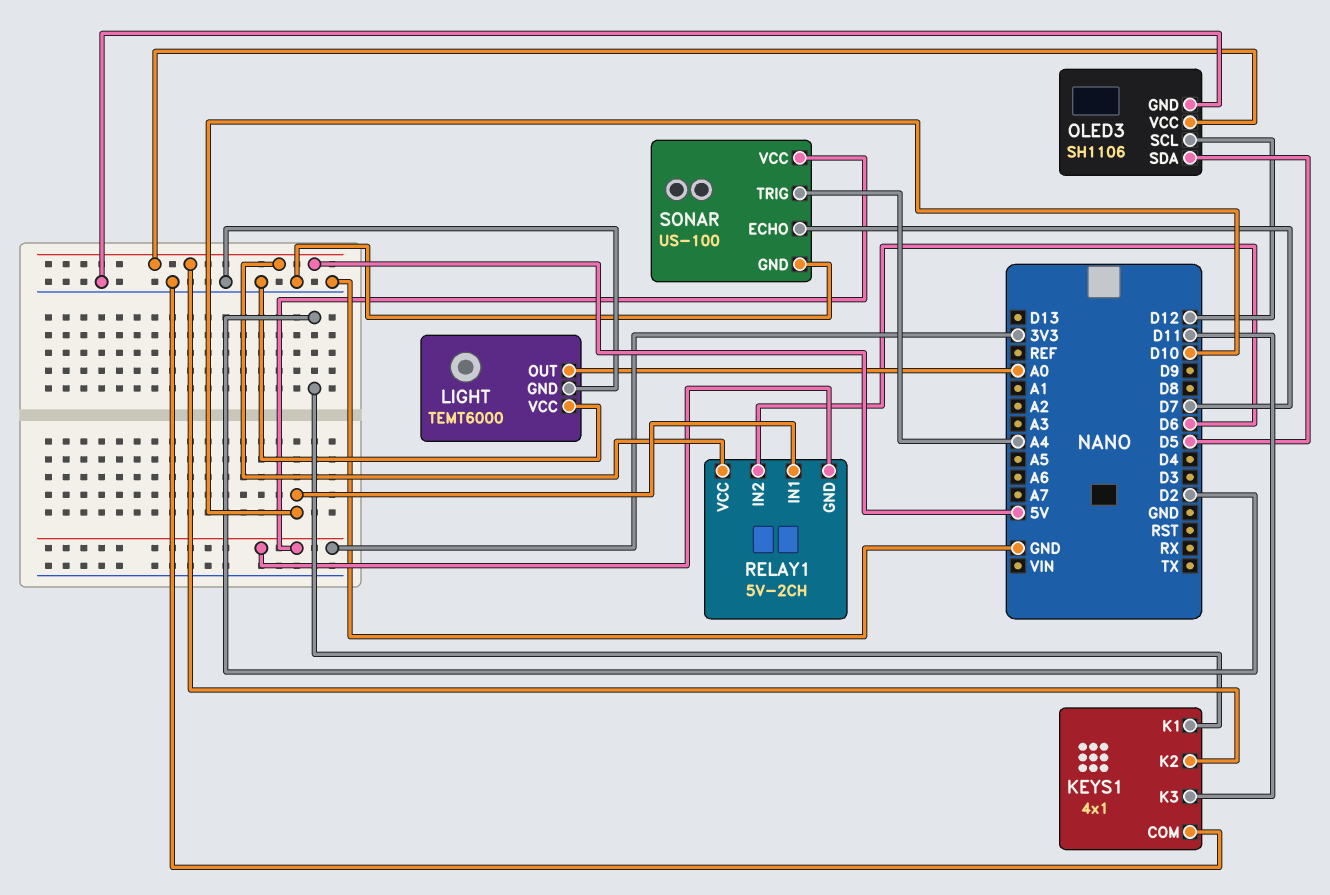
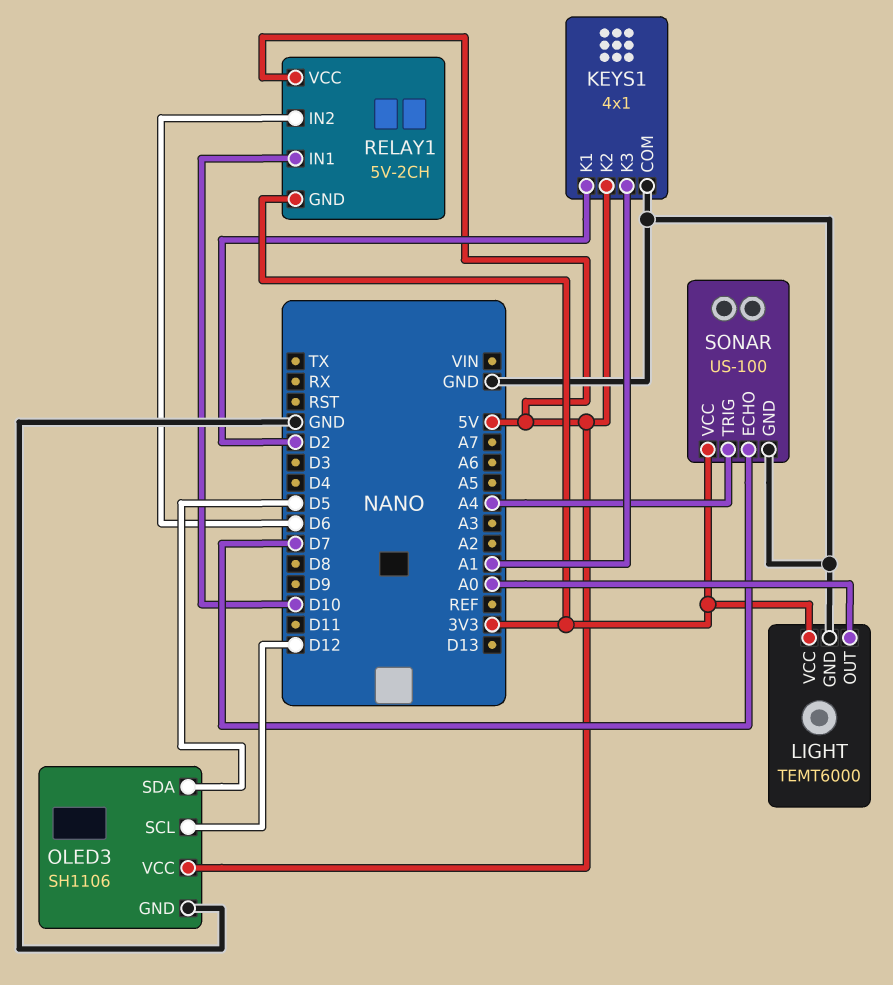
KEYS1 pin K3: D11 -> A1
LIGHT pin VCC: GND -> 3V3

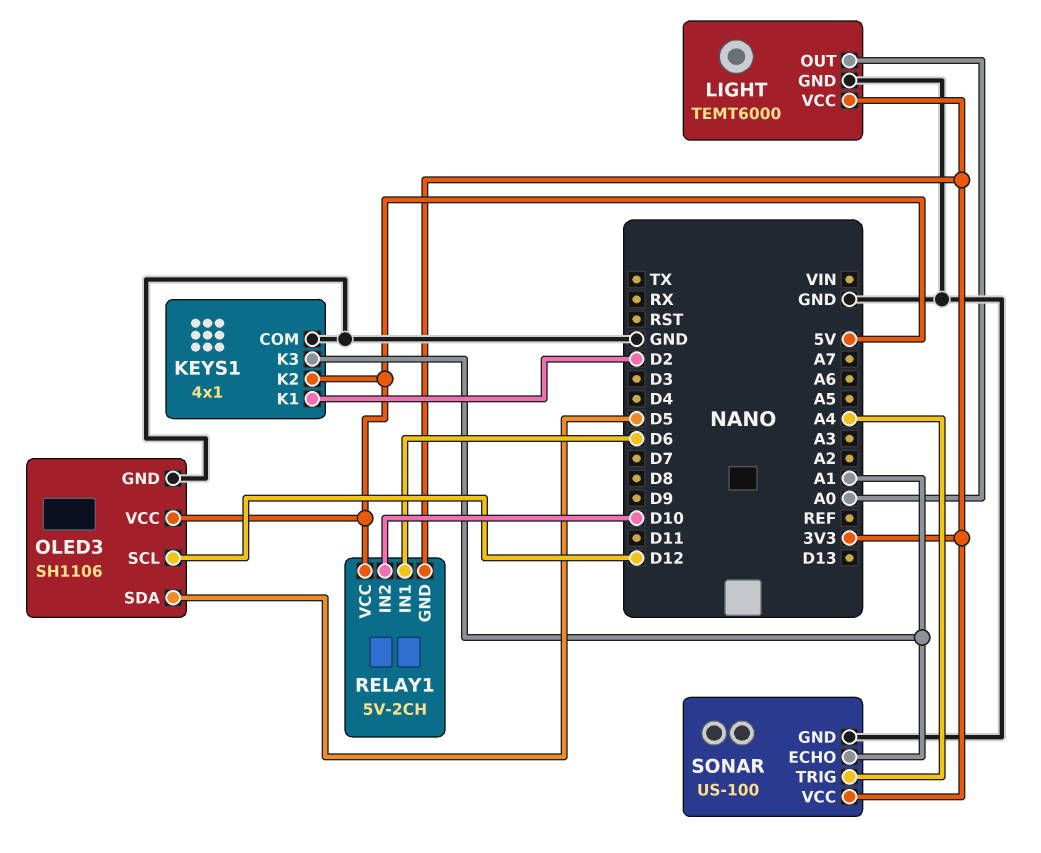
RELAY1 pin IN1: D10 -> D6
RELAY1 pin IN2: D6 -> D10
SONAR pin ECHO: D7 -> A1

